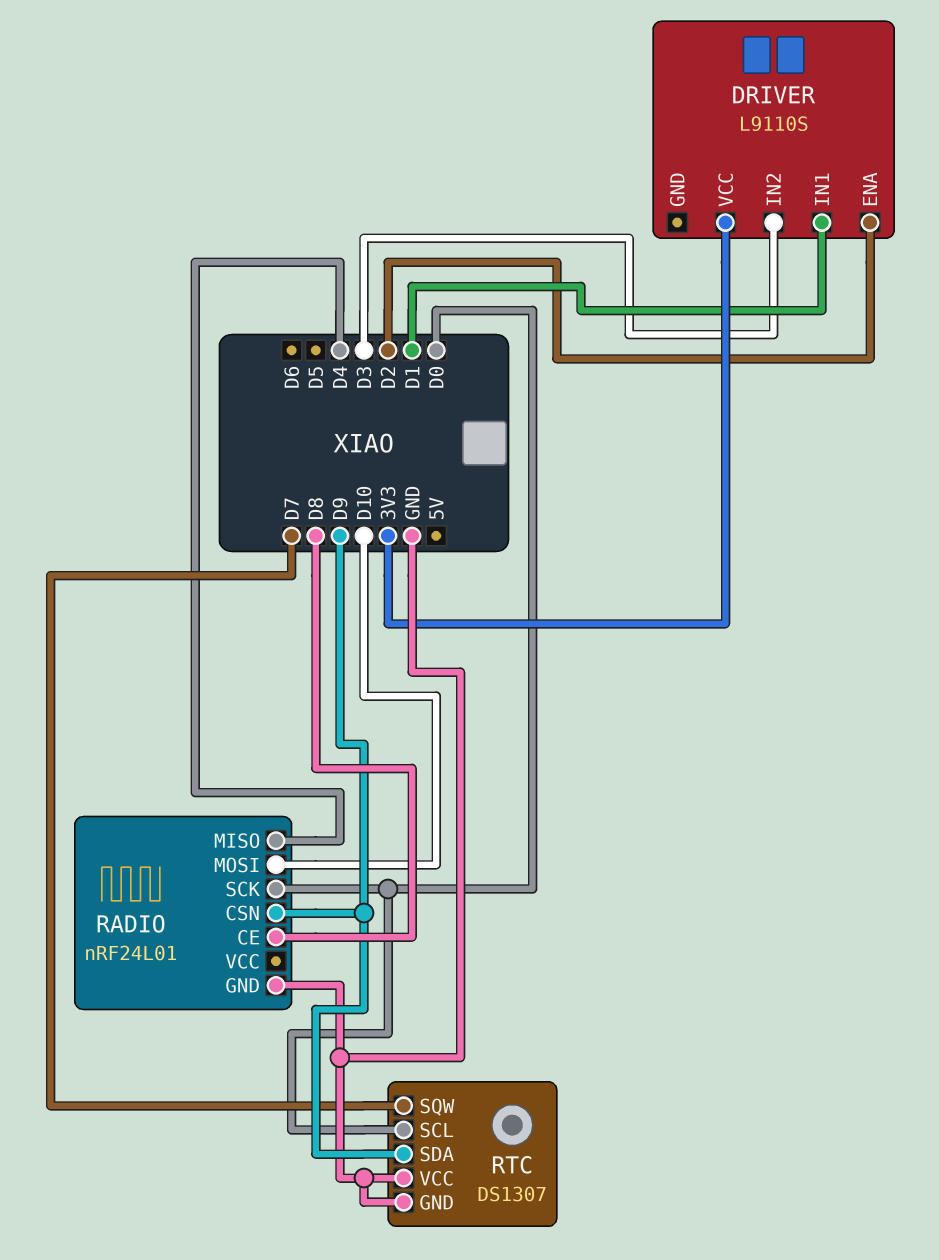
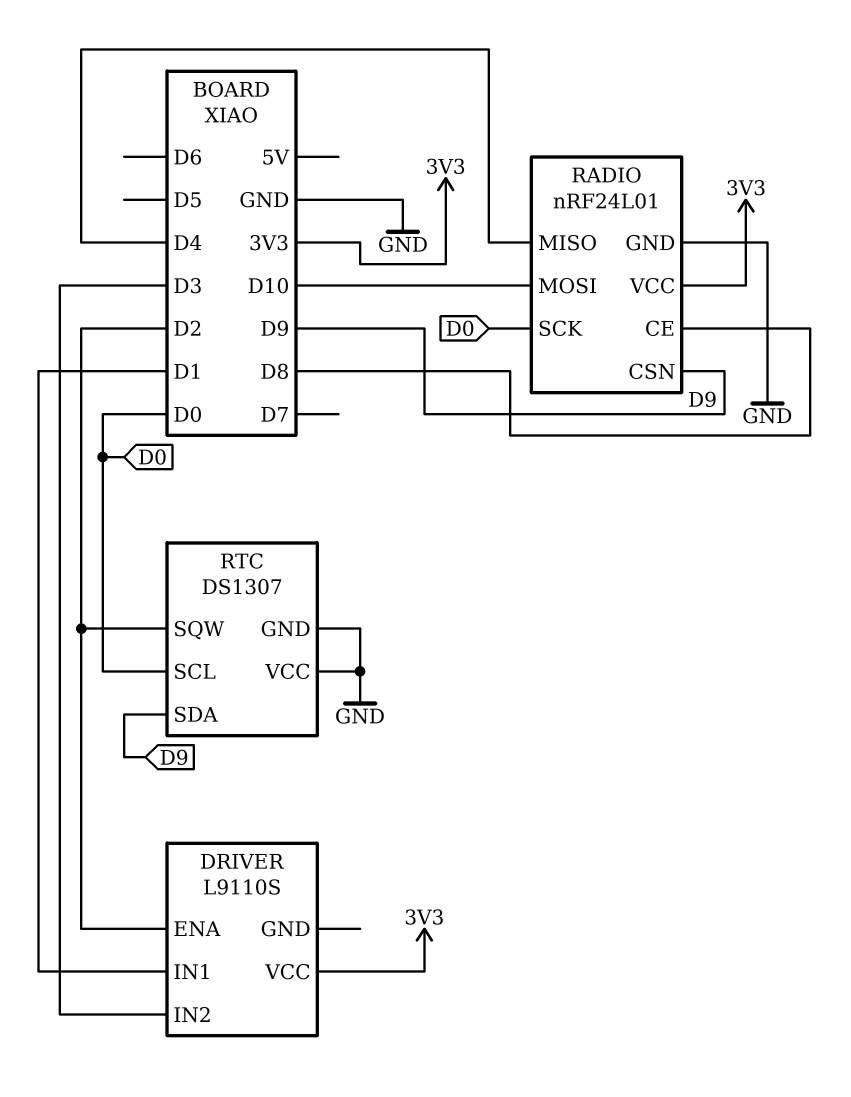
RADIO pin VCC: none -> 3V3
RTC pin SQW: D7 -> D2

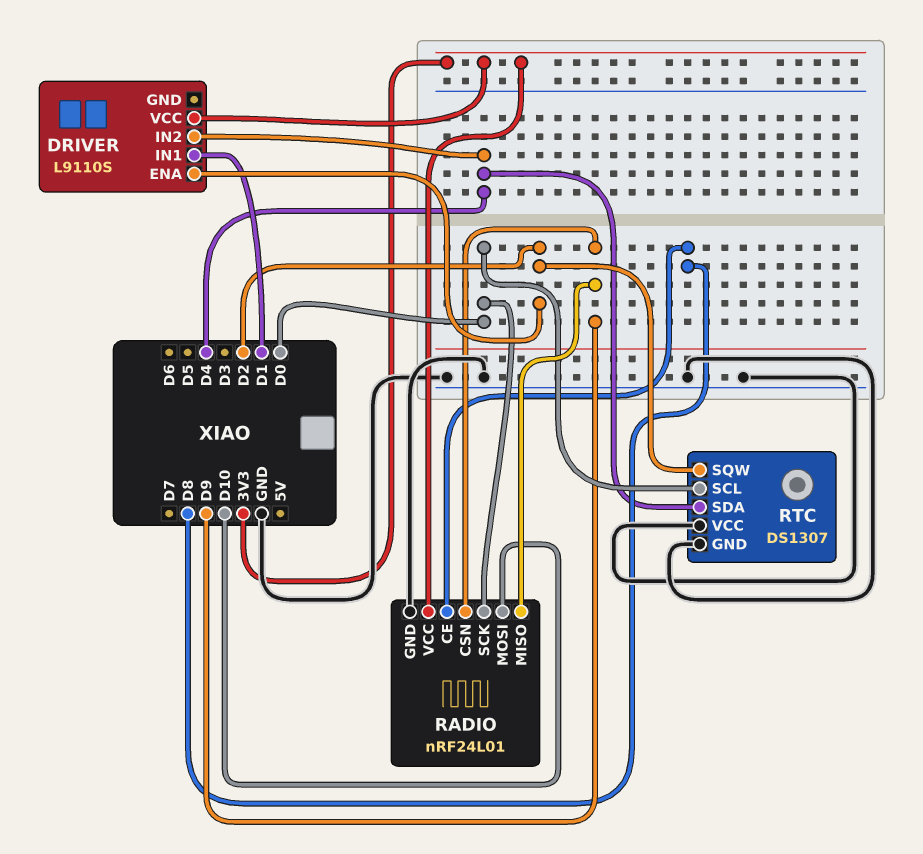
DRIVER pin IN2: D3 -> D4
RADIO pin MISO: D4 -> D9
RTC pin SDA: D9 -> D4

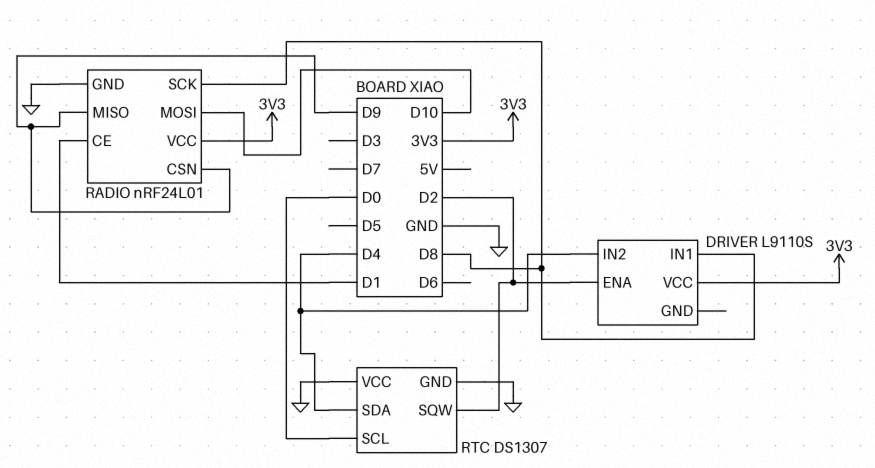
DRIVER pin IN1: D1 -> D8
RADIO pin CE: D8 -> D1
RADIO pin SCK: D0 -> D8

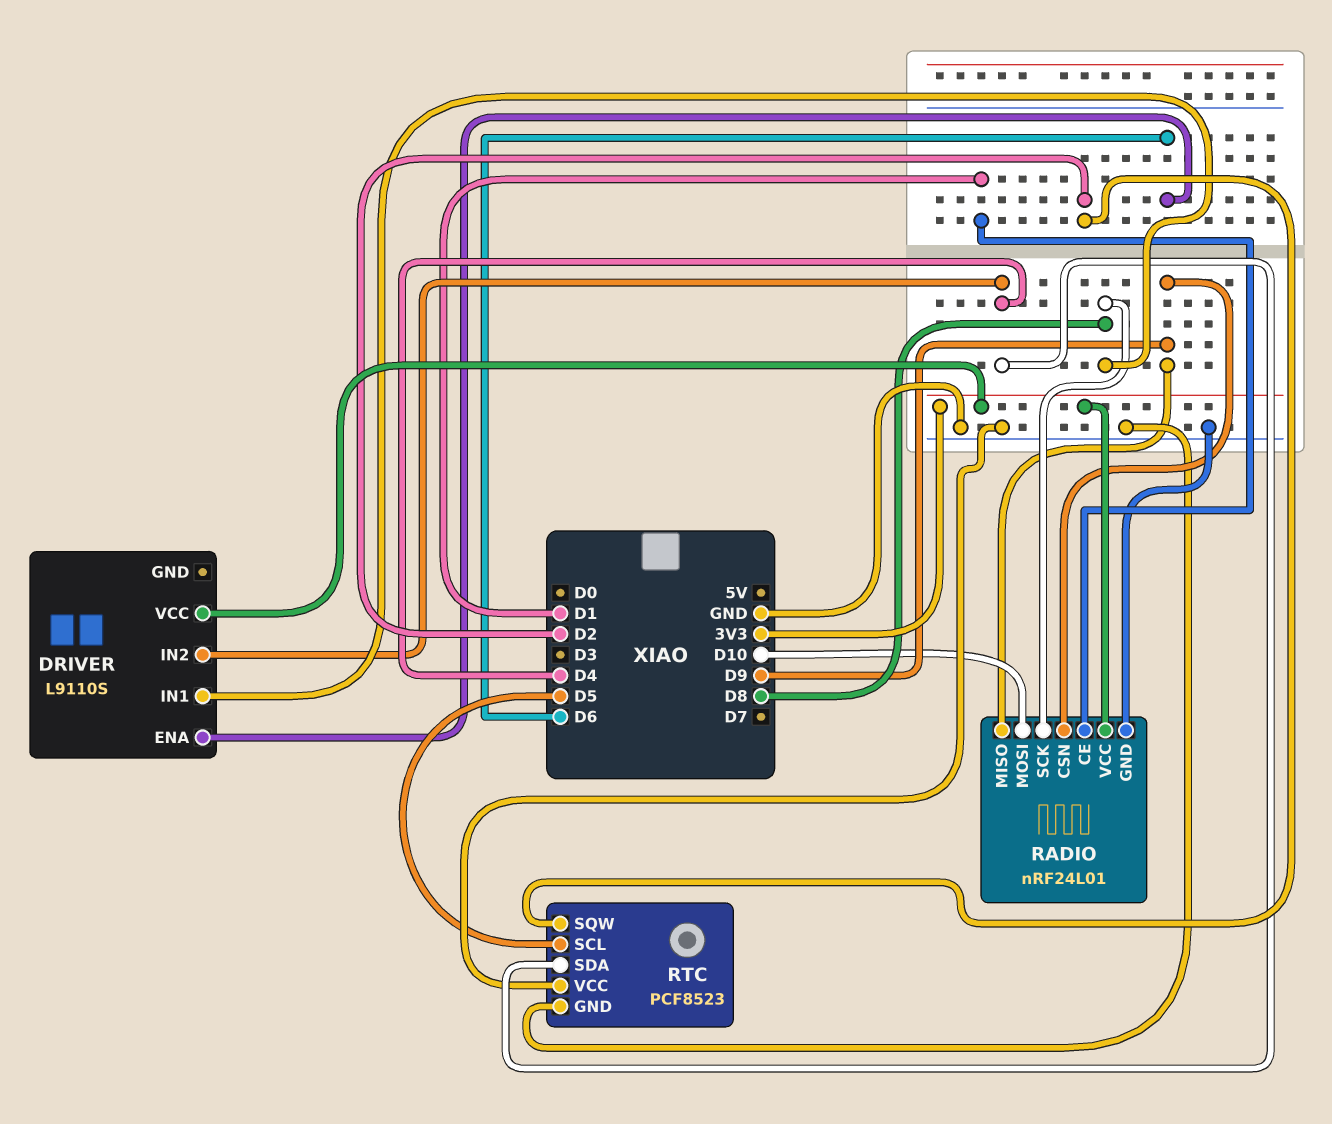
DRIVER pin ENA: D2 -> D6
RTC: DS1307 -> PCF8523
RTC pin SCL: D0 -> D5

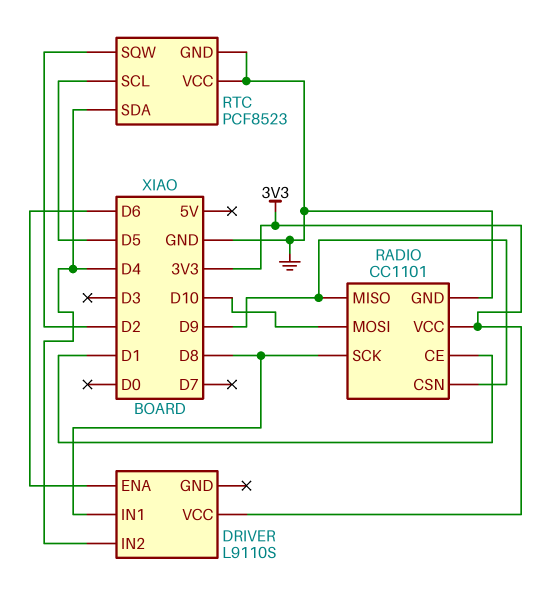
RADIO: nRF24L01 -> CC1101

